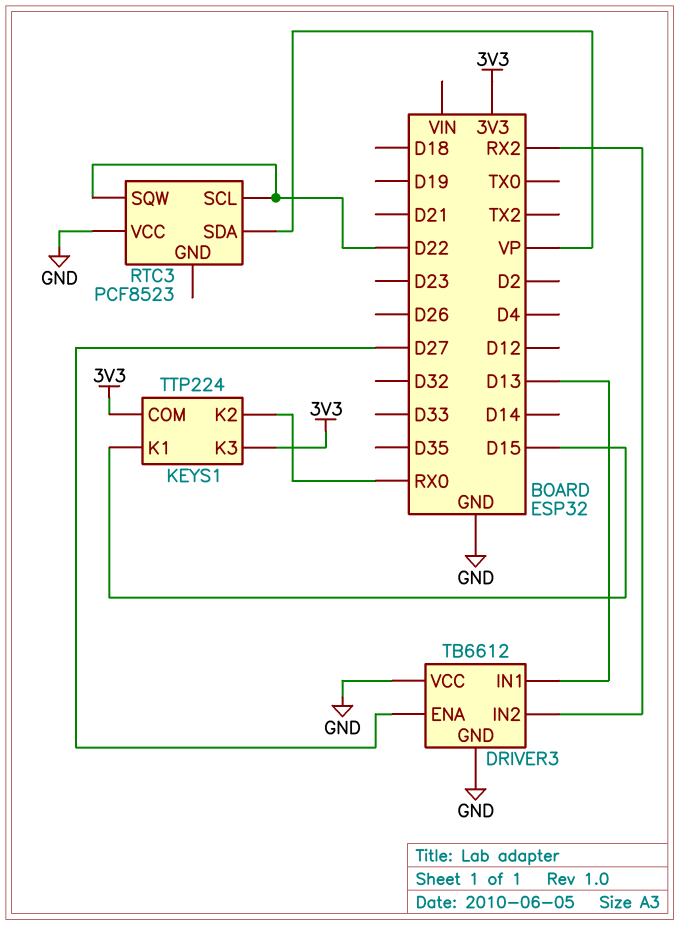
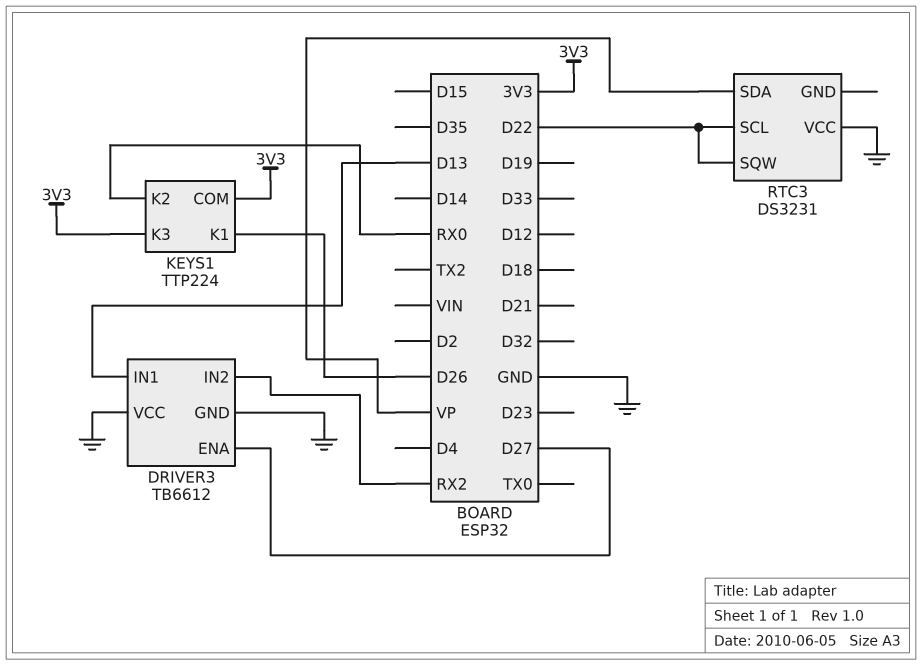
KEYS1 pin K1: D15 -> D26
RTC3: PCF8523 -> DS3231

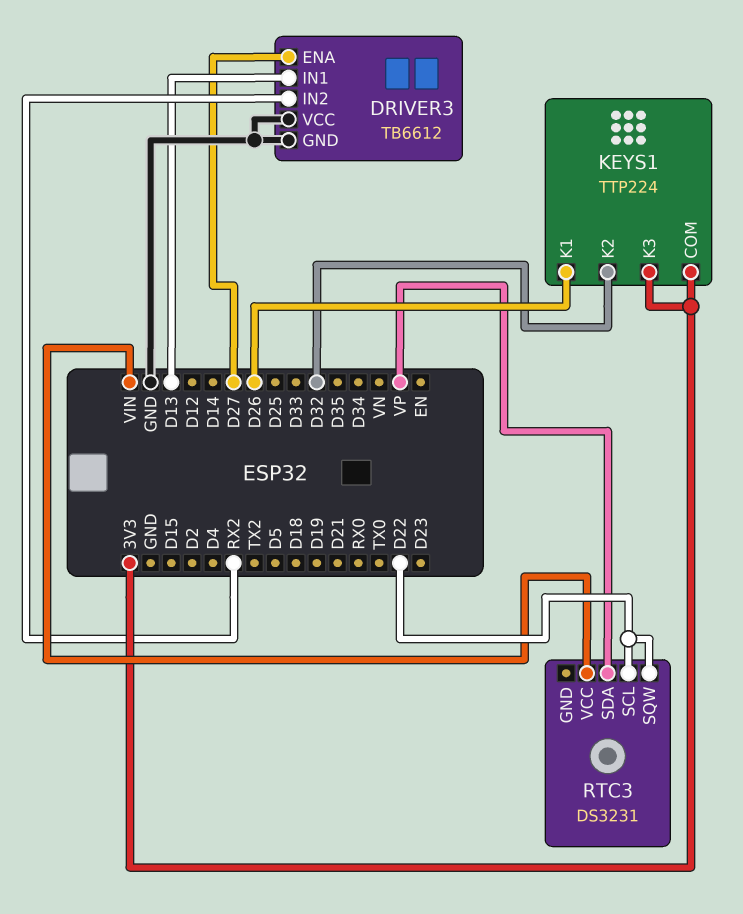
KEYS1 pin K2: RX0 -> D32
RTC3 pin VCC: GND -> VIN

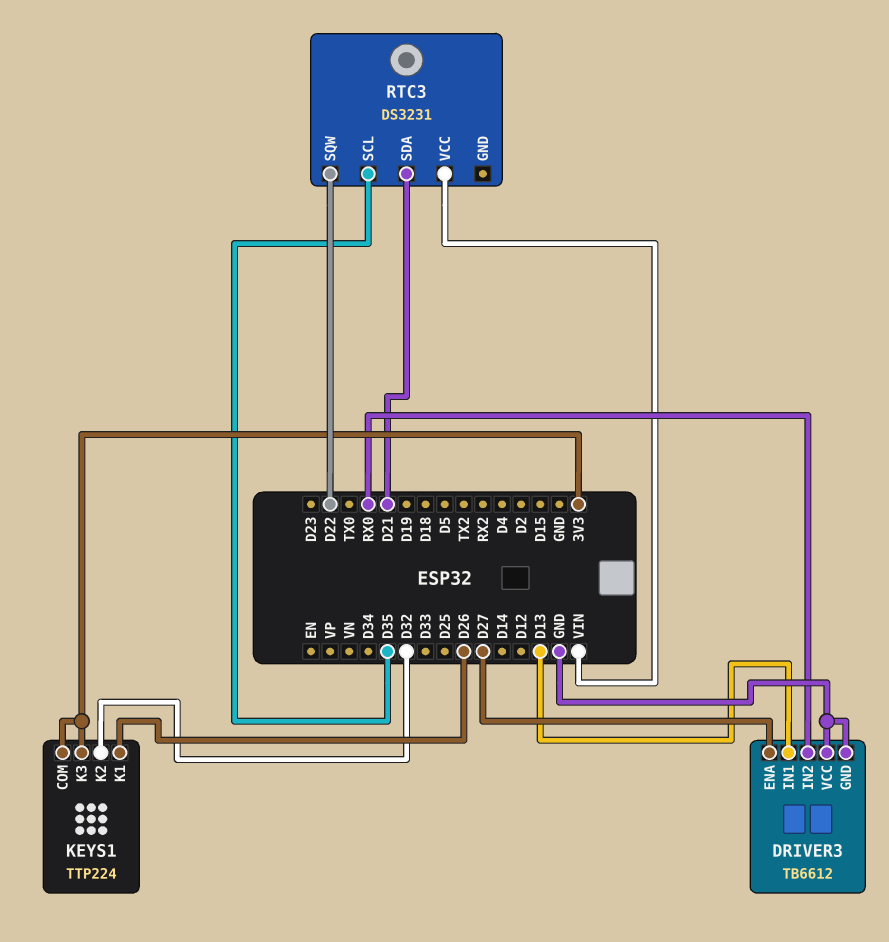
DRIVER3 pin IN2: RX2 -> RX0
RTC3 pin SCL: D22 -> D35
RTC3 pin SDA: VP -> D21

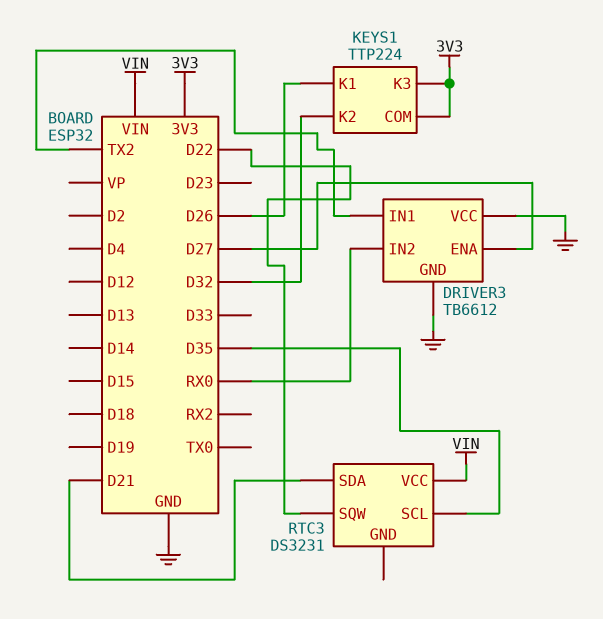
DRIVER3 pin IN1: D13 -> TX2

